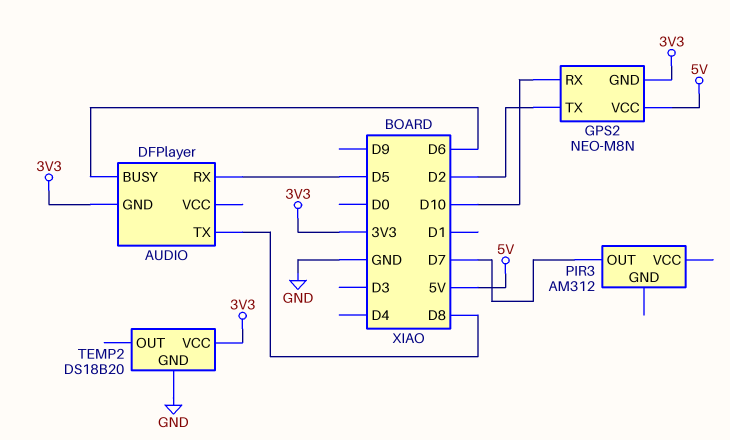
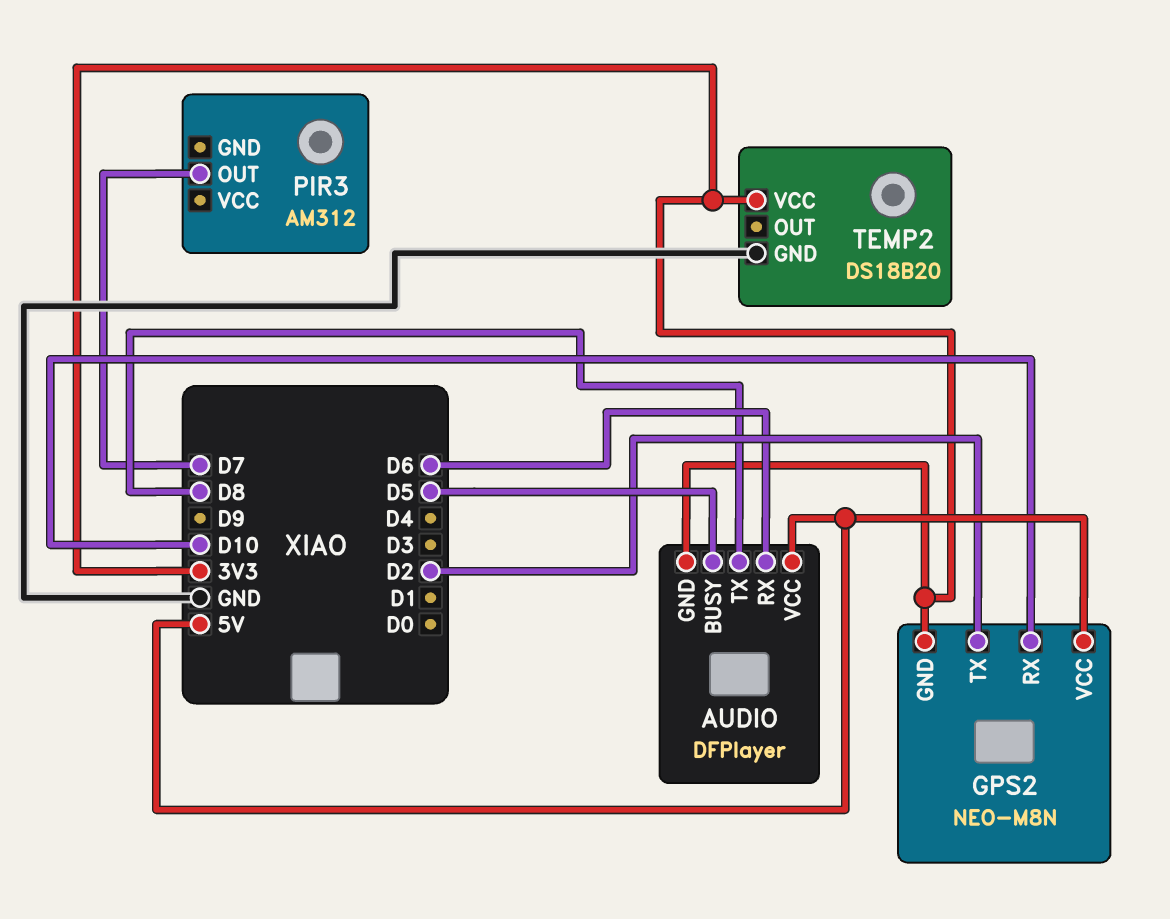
AUDIO pin BUSY: D6 -> D5
AUDIO pin RX: D5 -> D6
AUDIO pin VCC: none -> 5V

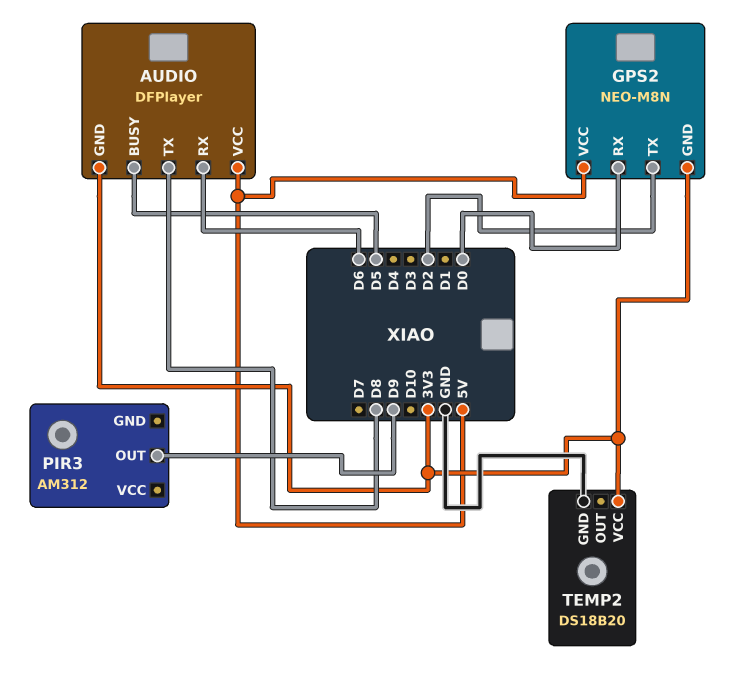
GPS2 pin RX: D10 -> D0
PIR3 pin OUT: D7 -> D9

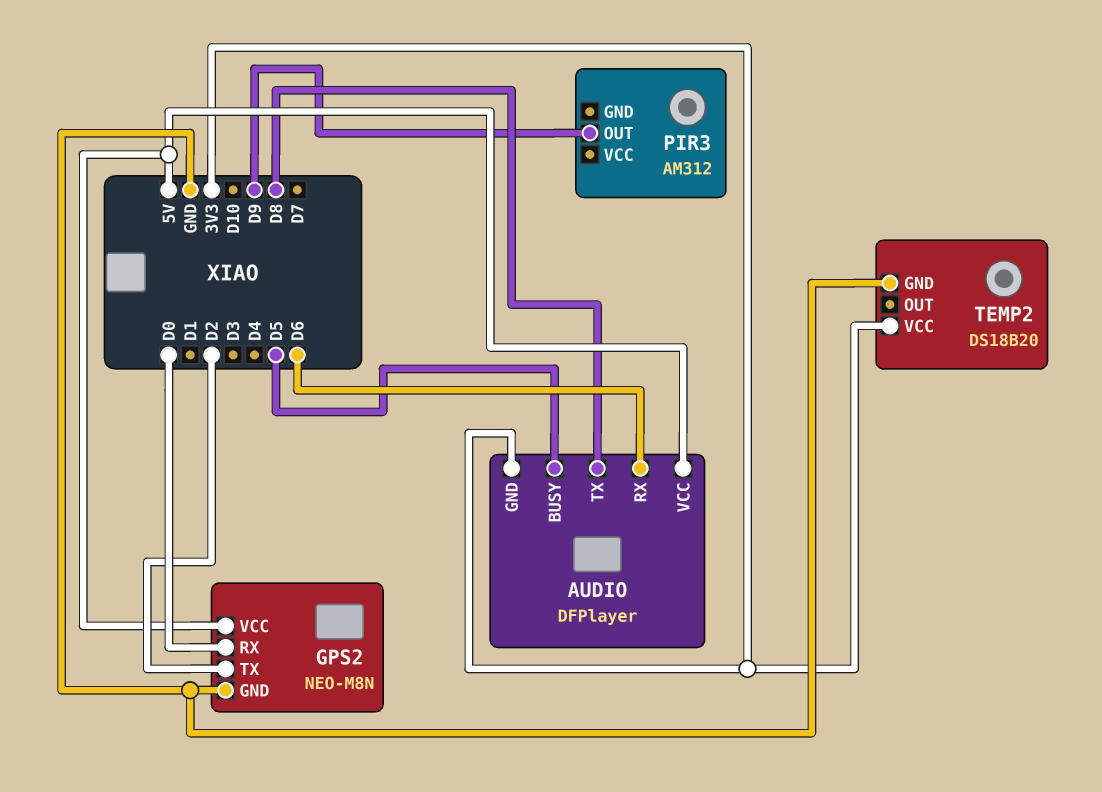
GPS2 pin GND: 3V3 -> GND

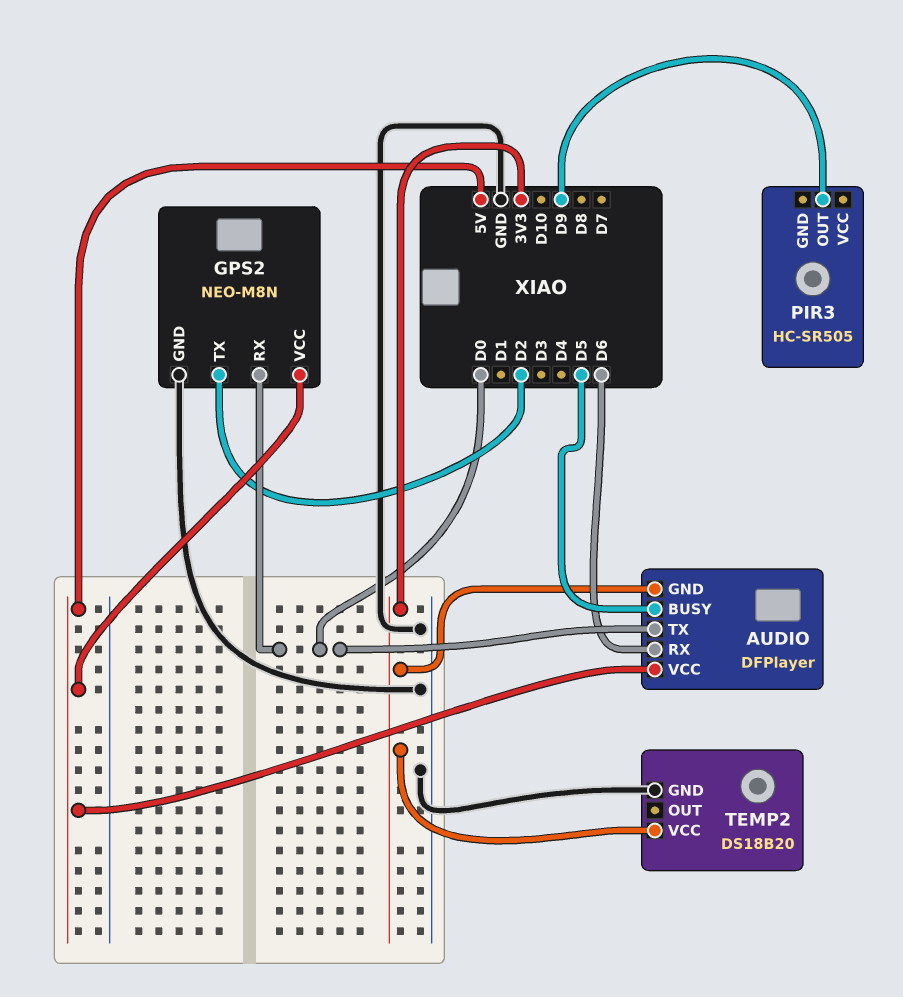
AUDIO pin TX: D8 -> D0
PIR3: AM312 -> HC-SR505

